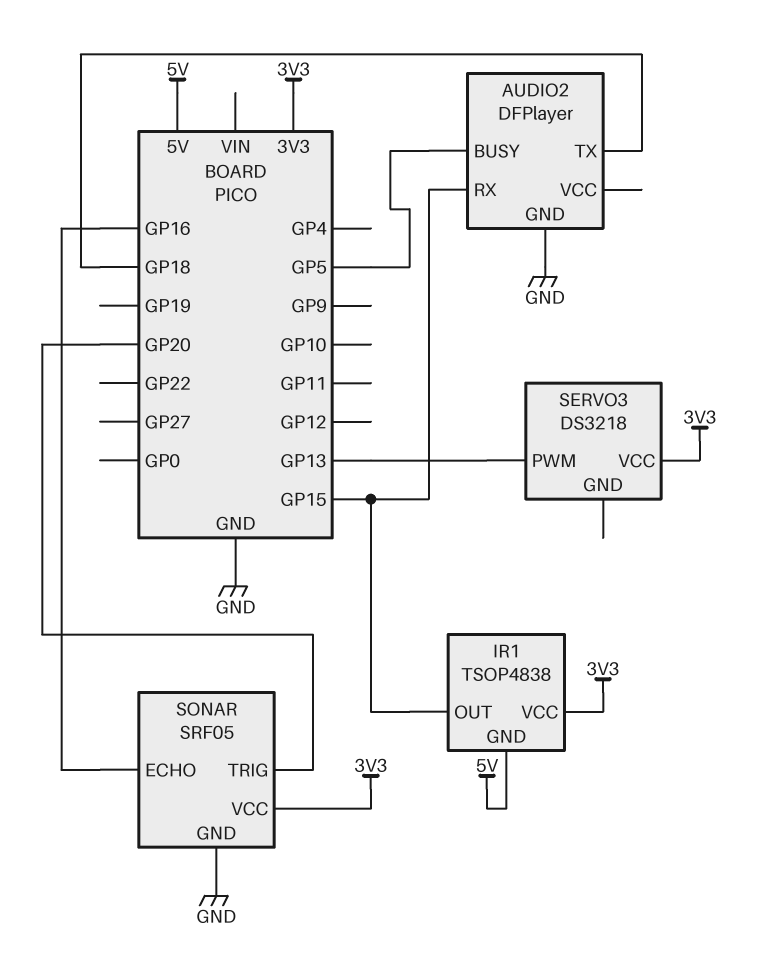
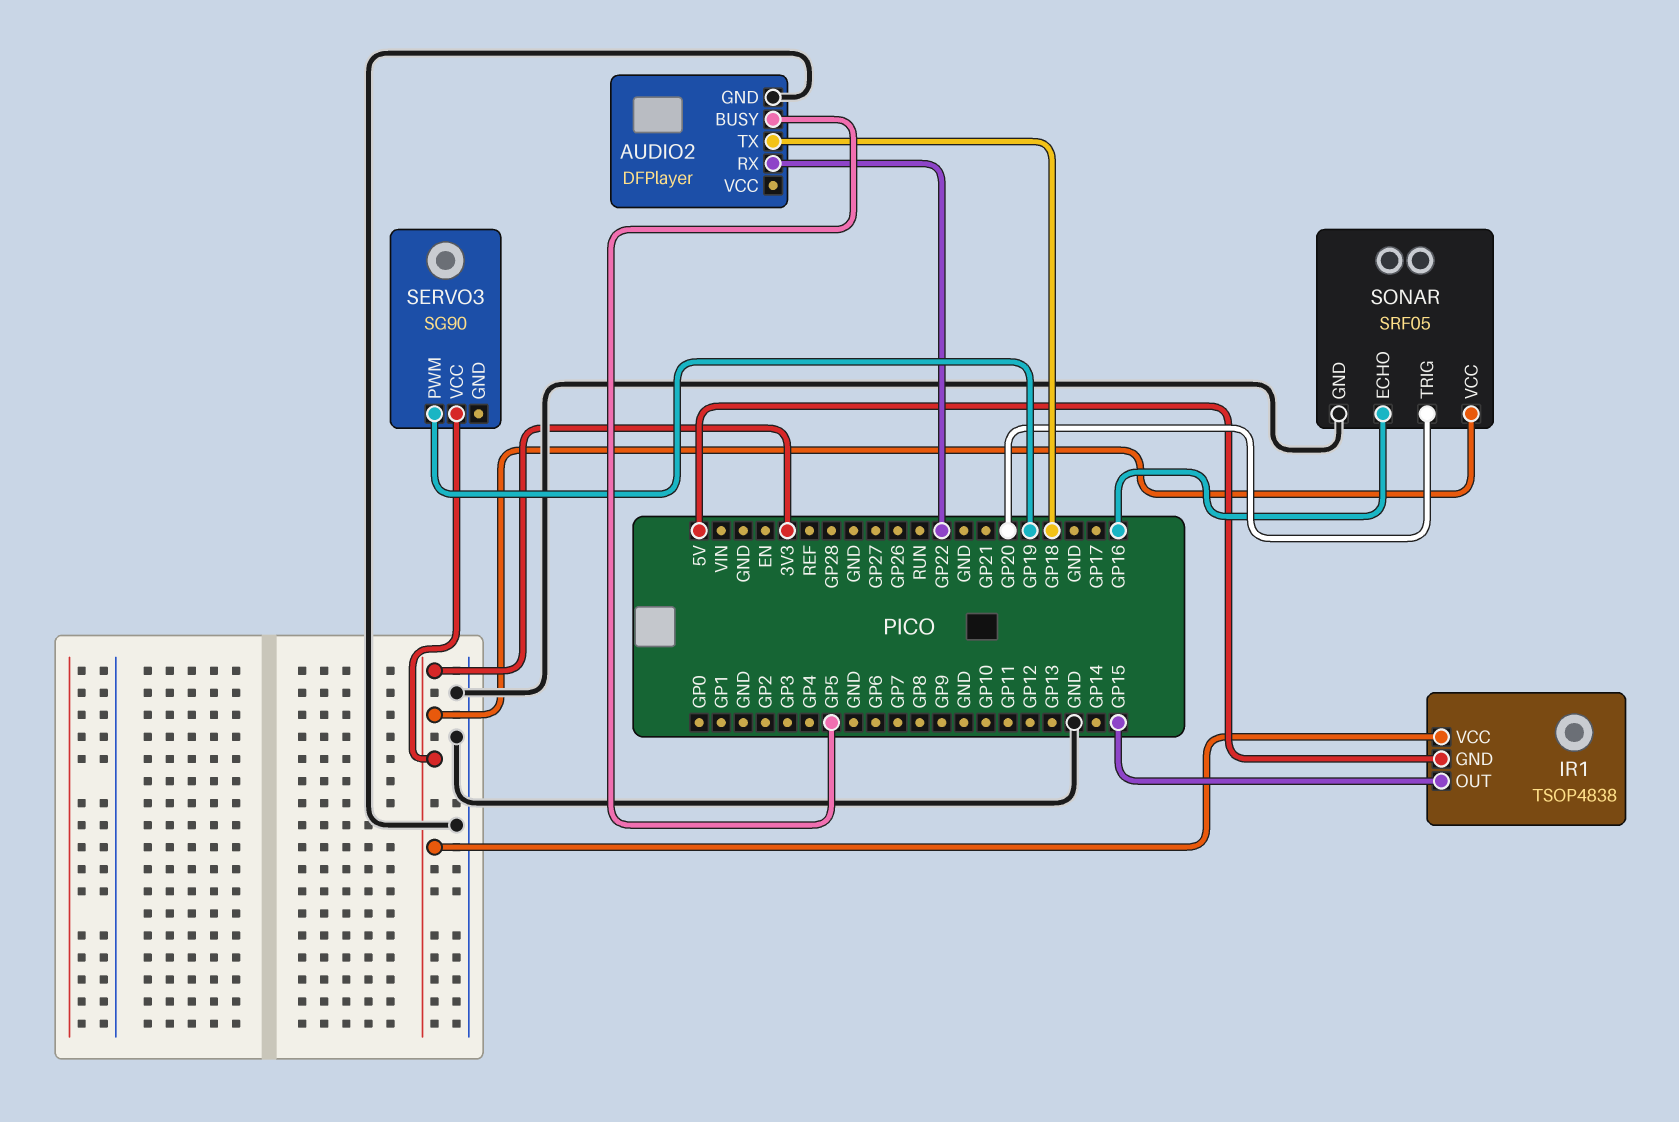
AUDIO2 pin RX: GP15 -> GP22
SERVO3: DS3218 -> SG90
SERVO3 pin PWM: GP13 -> GP19

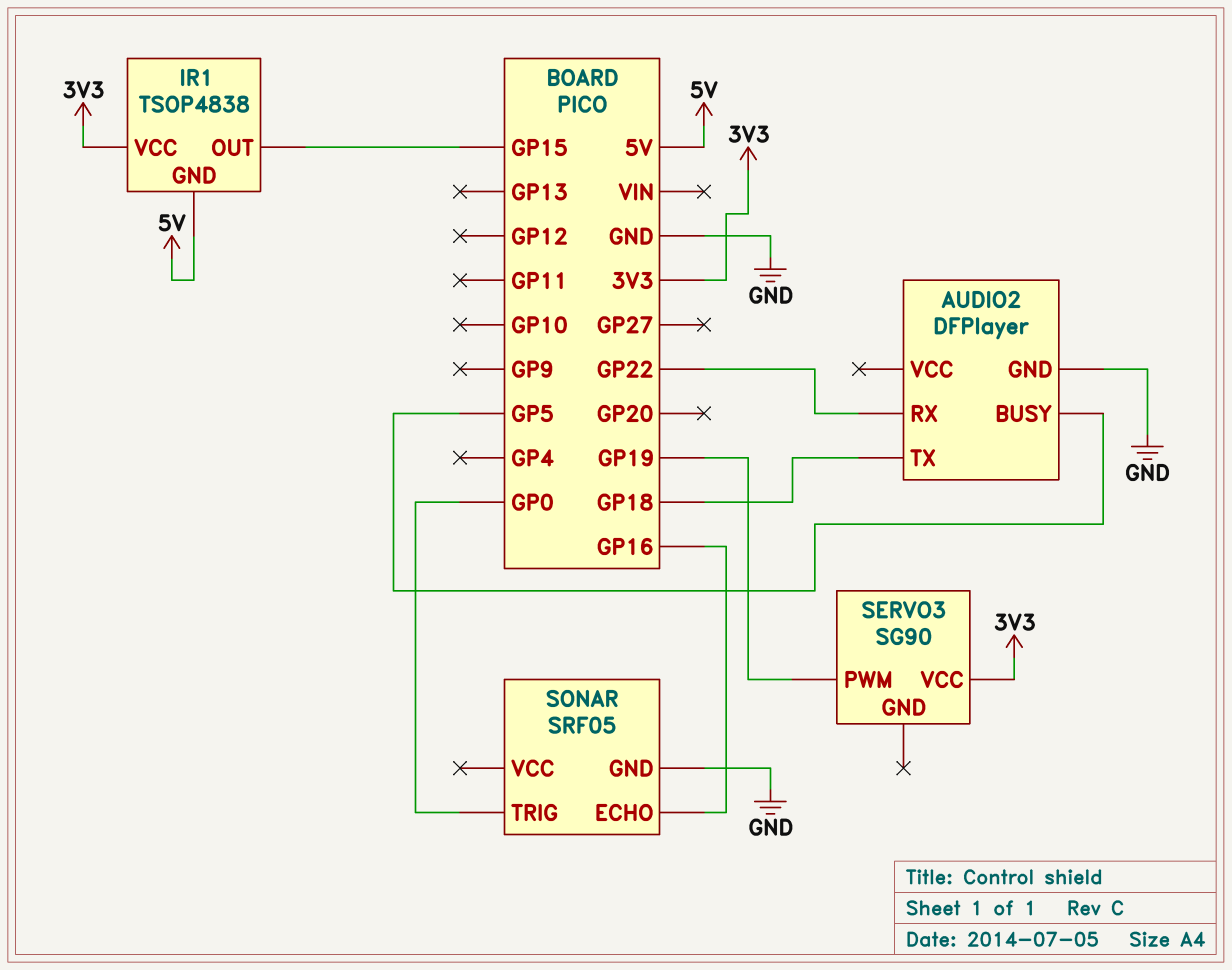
SONAR pin TRIG: GP20 -> GP0
SONAR pin VCC: 3V3 -> none

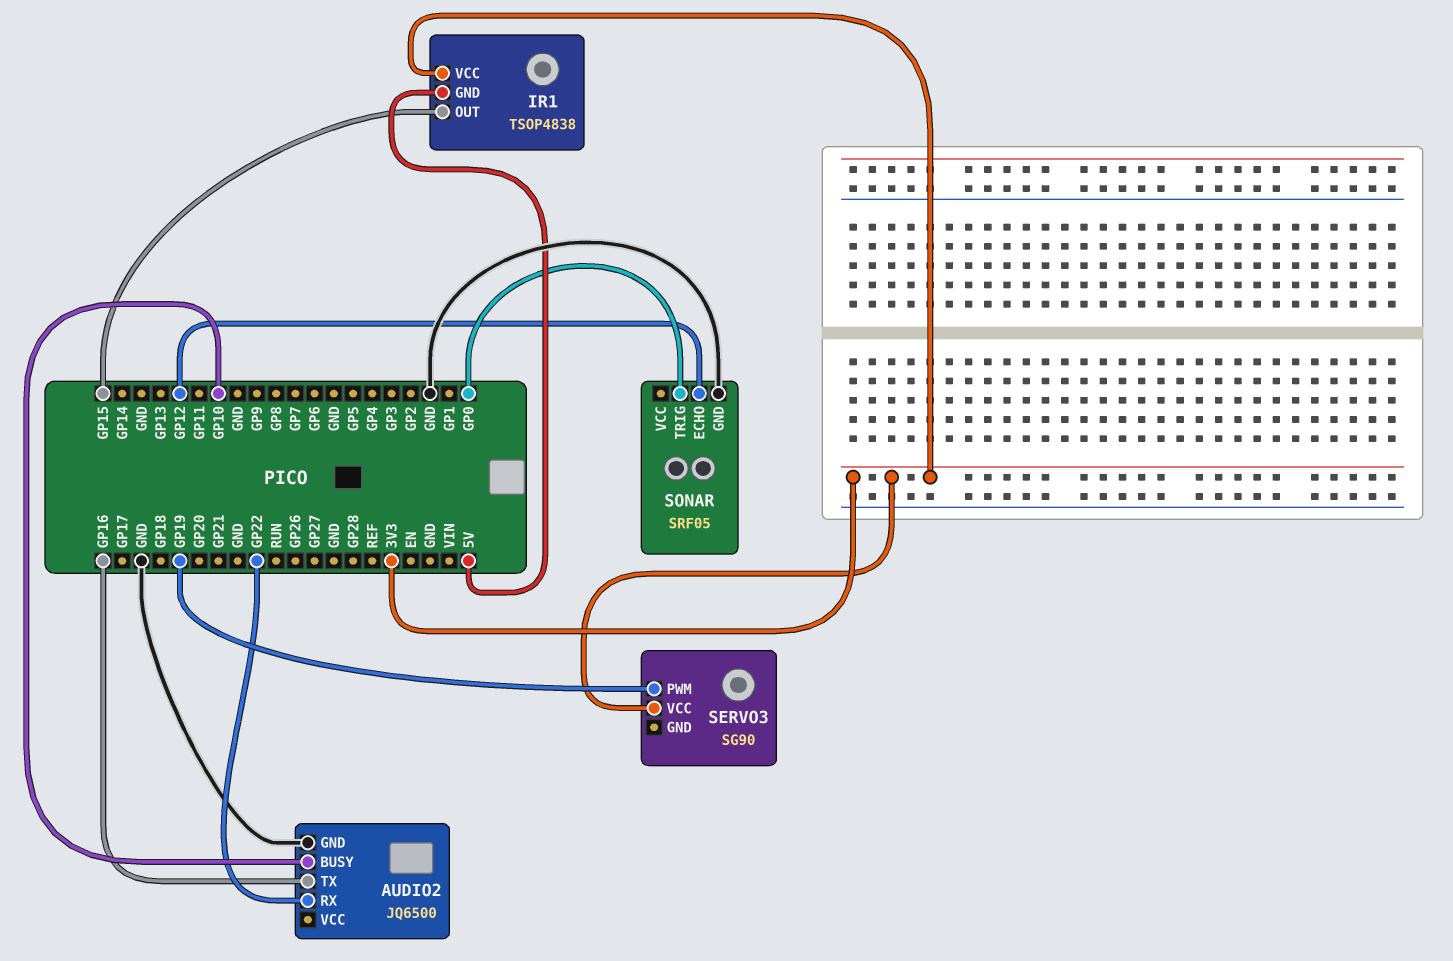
AUDIO2: DFPlayer -> JQ6500
AUDIO2 pin BUSY: GP5 -> GP10
AUDIO2 pin TX: GP18 -> GP16
SONAR pin ECHO: GP16 -> GP12

